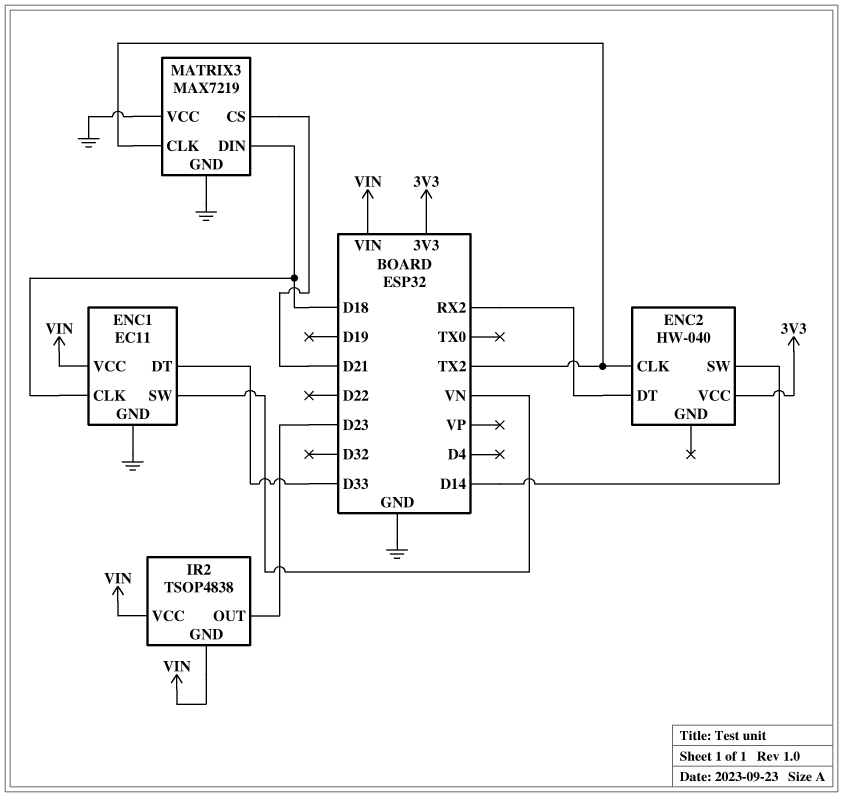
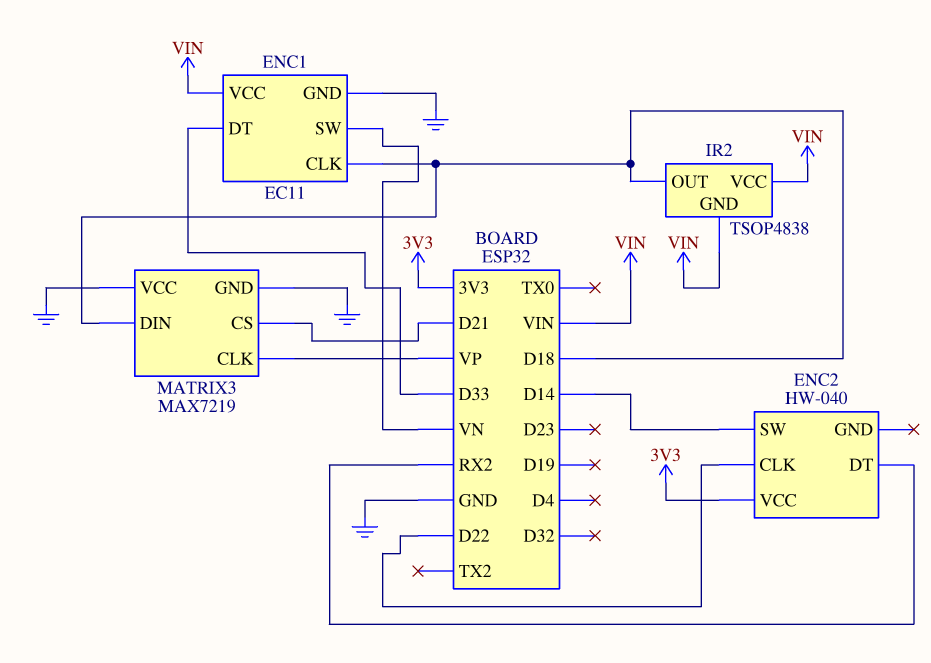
ENC2 pin CLK: TX2 -> D22
IR2 pin OUT: D23 -> D18
MATRIX3 pin CLK: TX2 -> VP

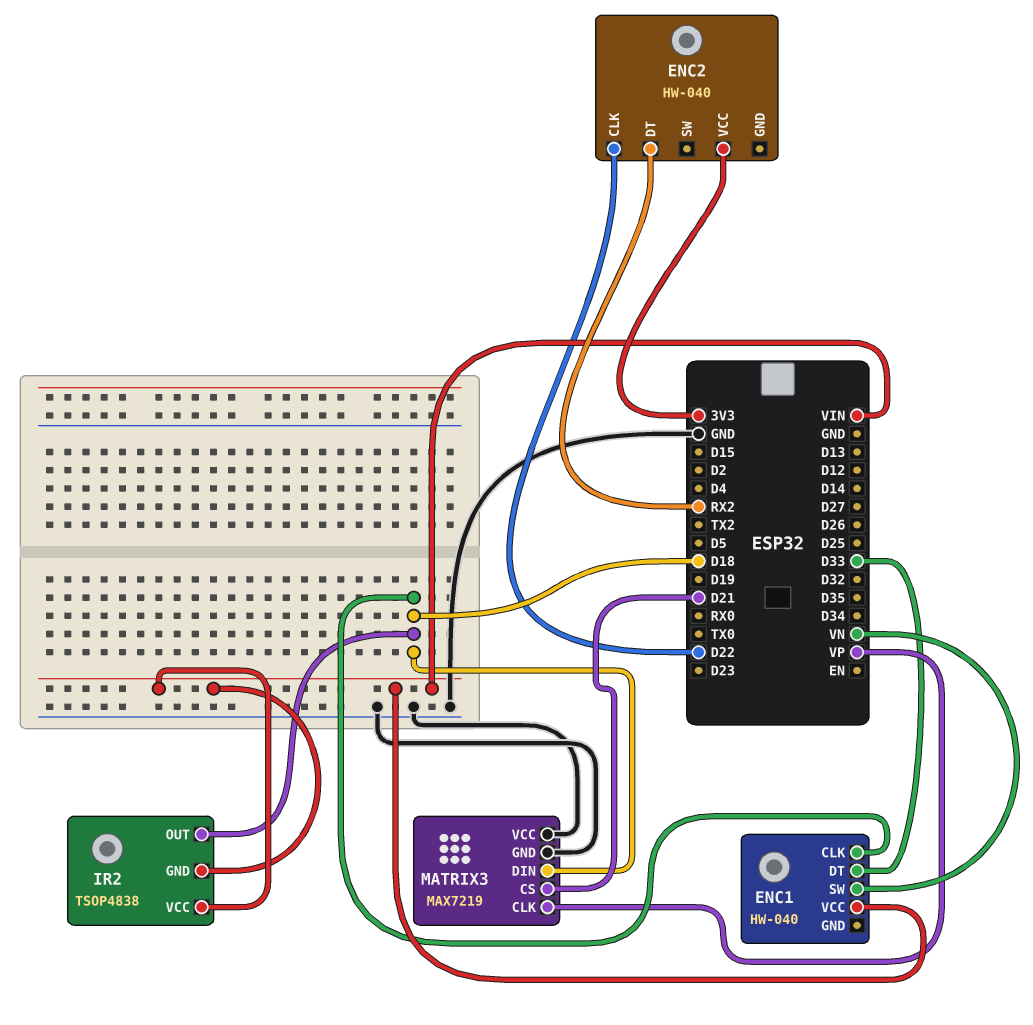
ENC1: EC11 -> HW-040
ENC1 pin GND: GND -> none
ENC2 pin SW: D14 -> none

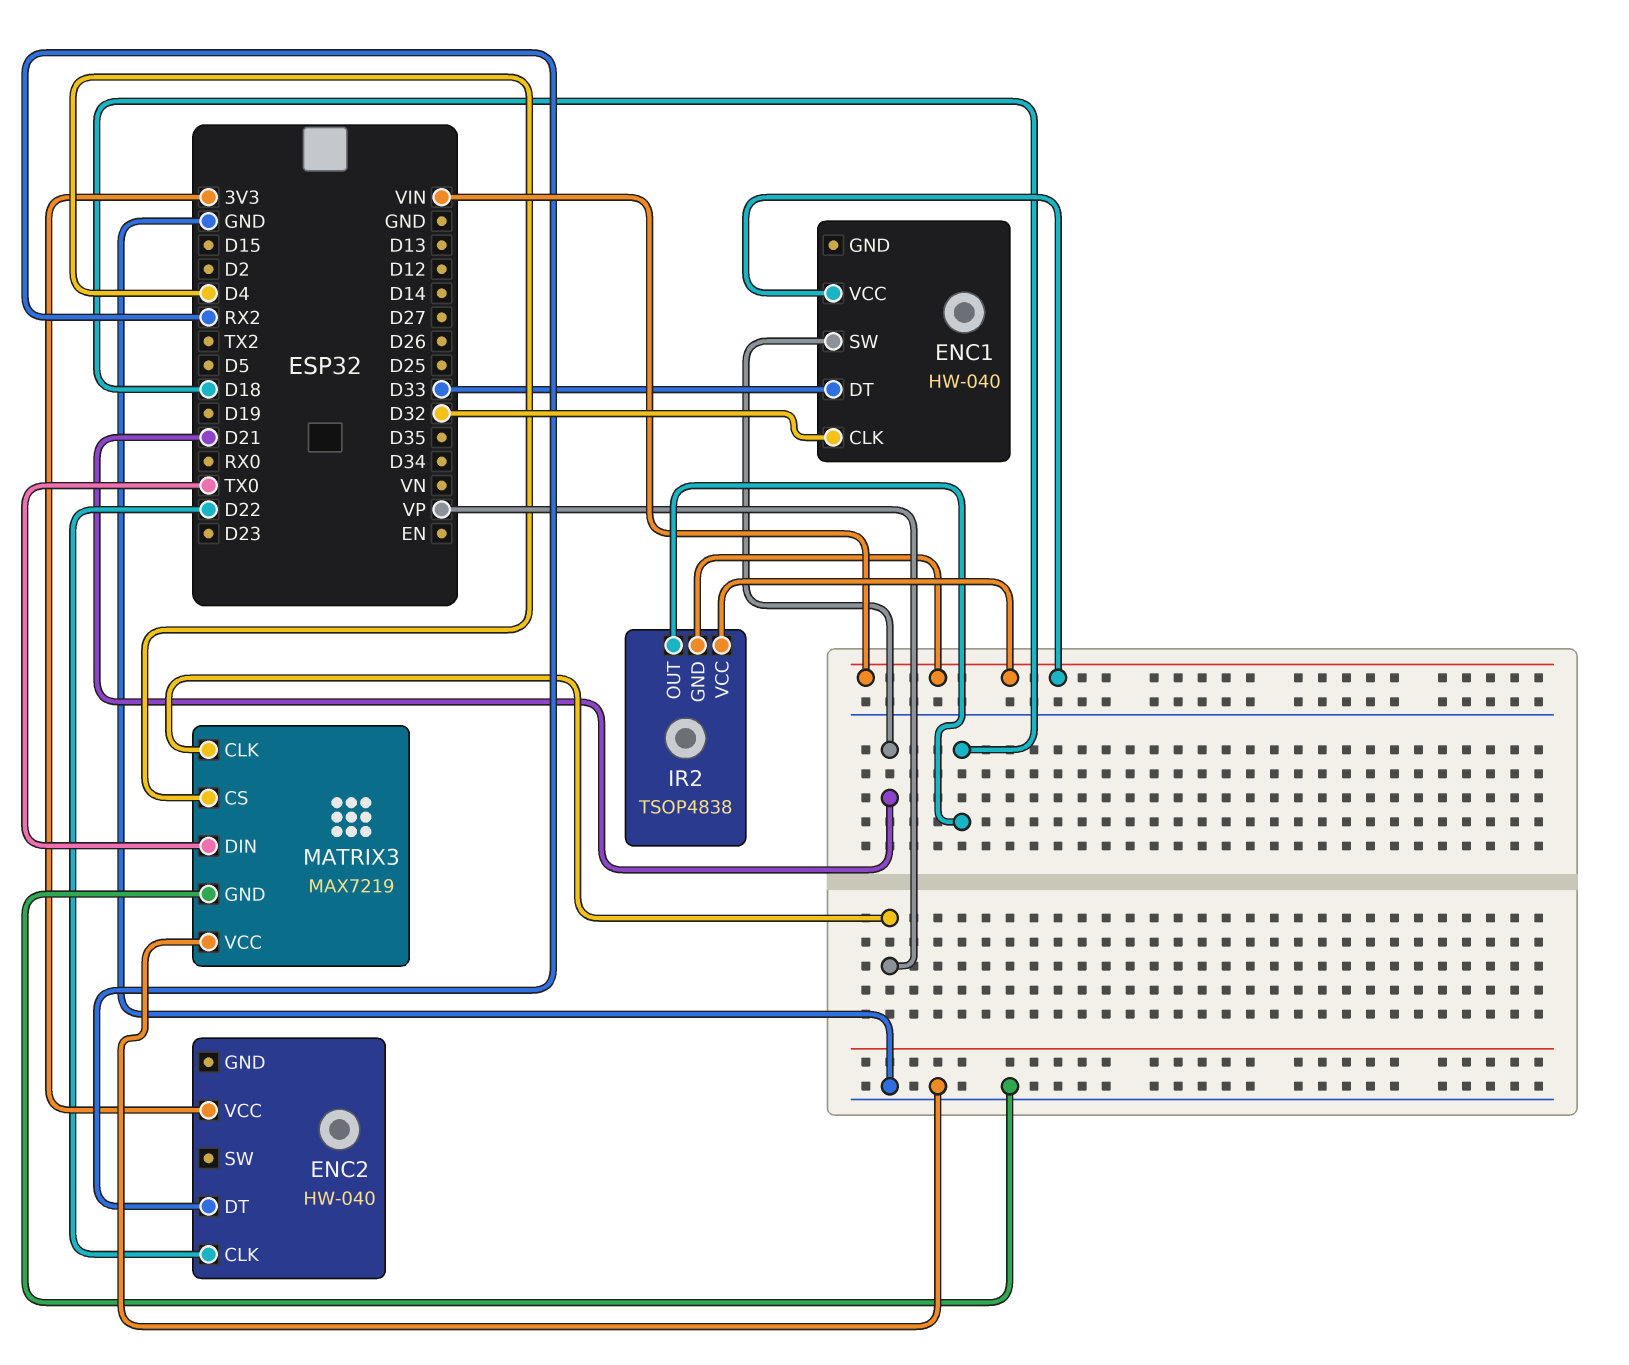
ENC1 pin CLK: D18 -> D32
ENC1 pin SW: VN -> D21
MATRIX3 pin CS: D21 -> D4
MATRIX3 pin DIN: D18 -> TX0

